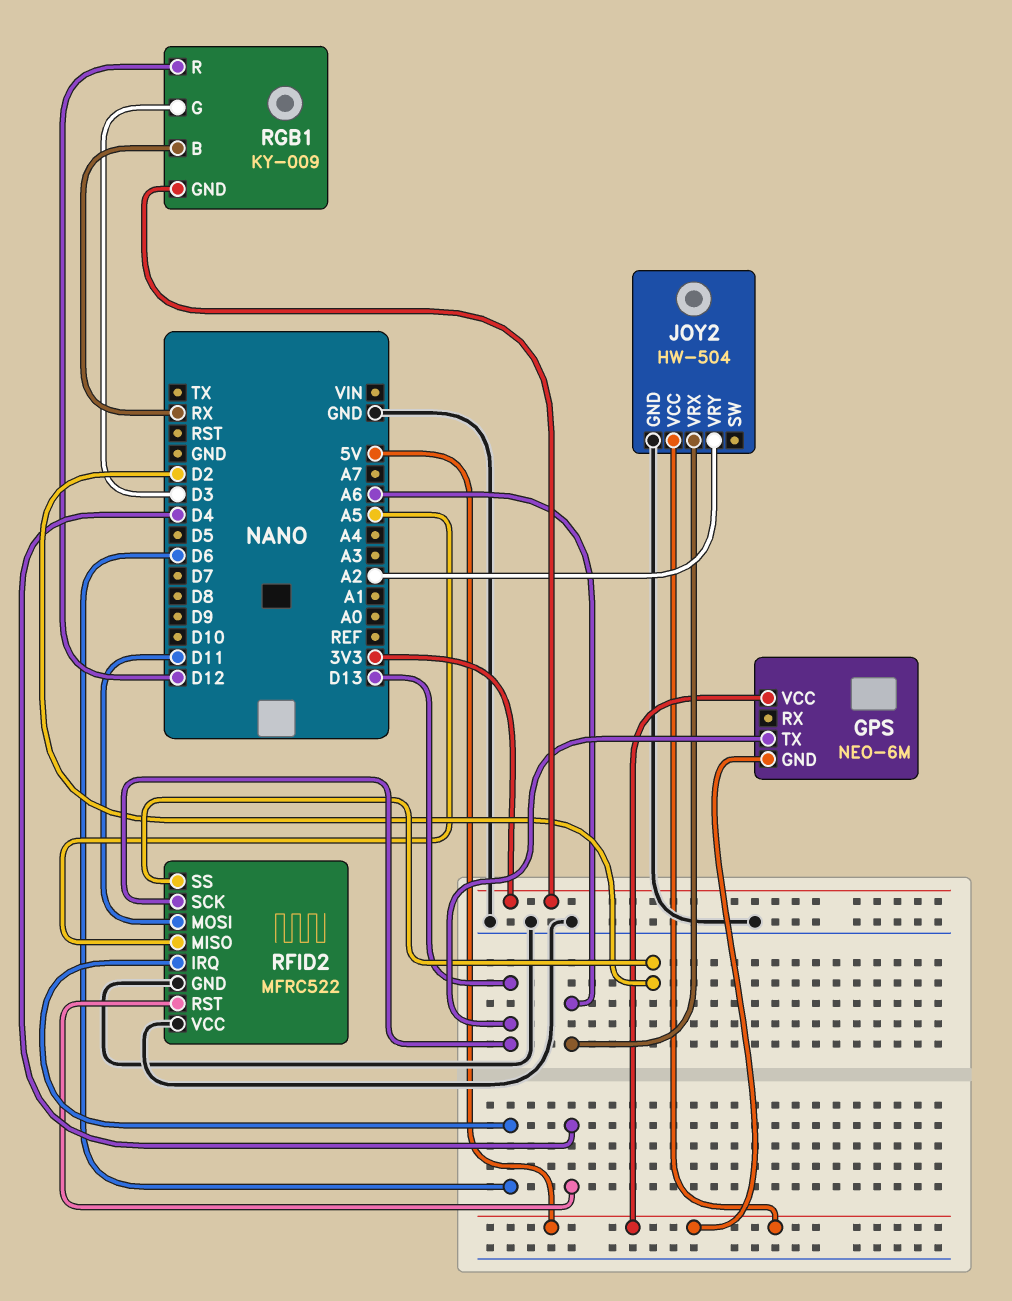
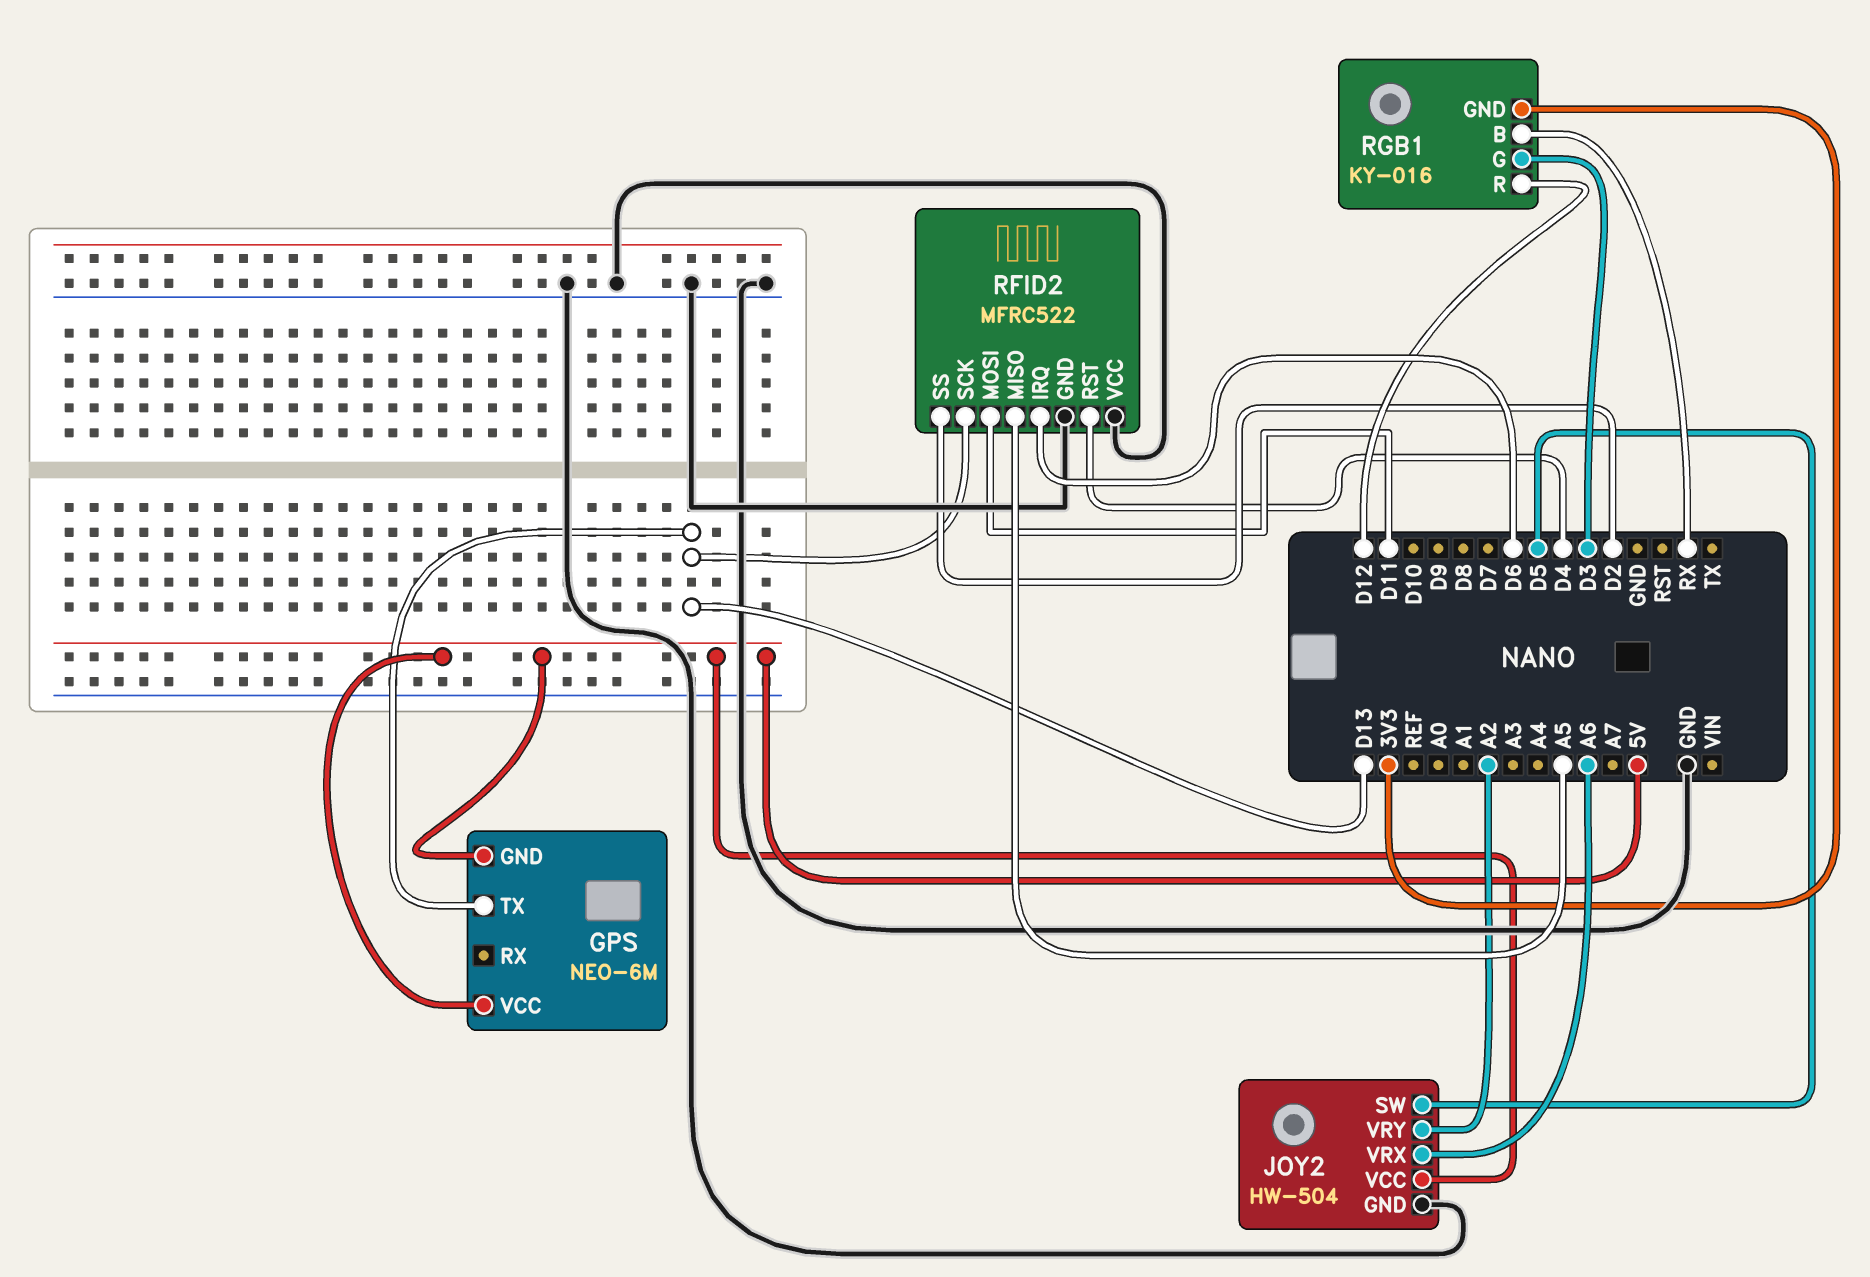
JOY2 pin SW: none -> D5
RGB1: KY-009 -> KY-016

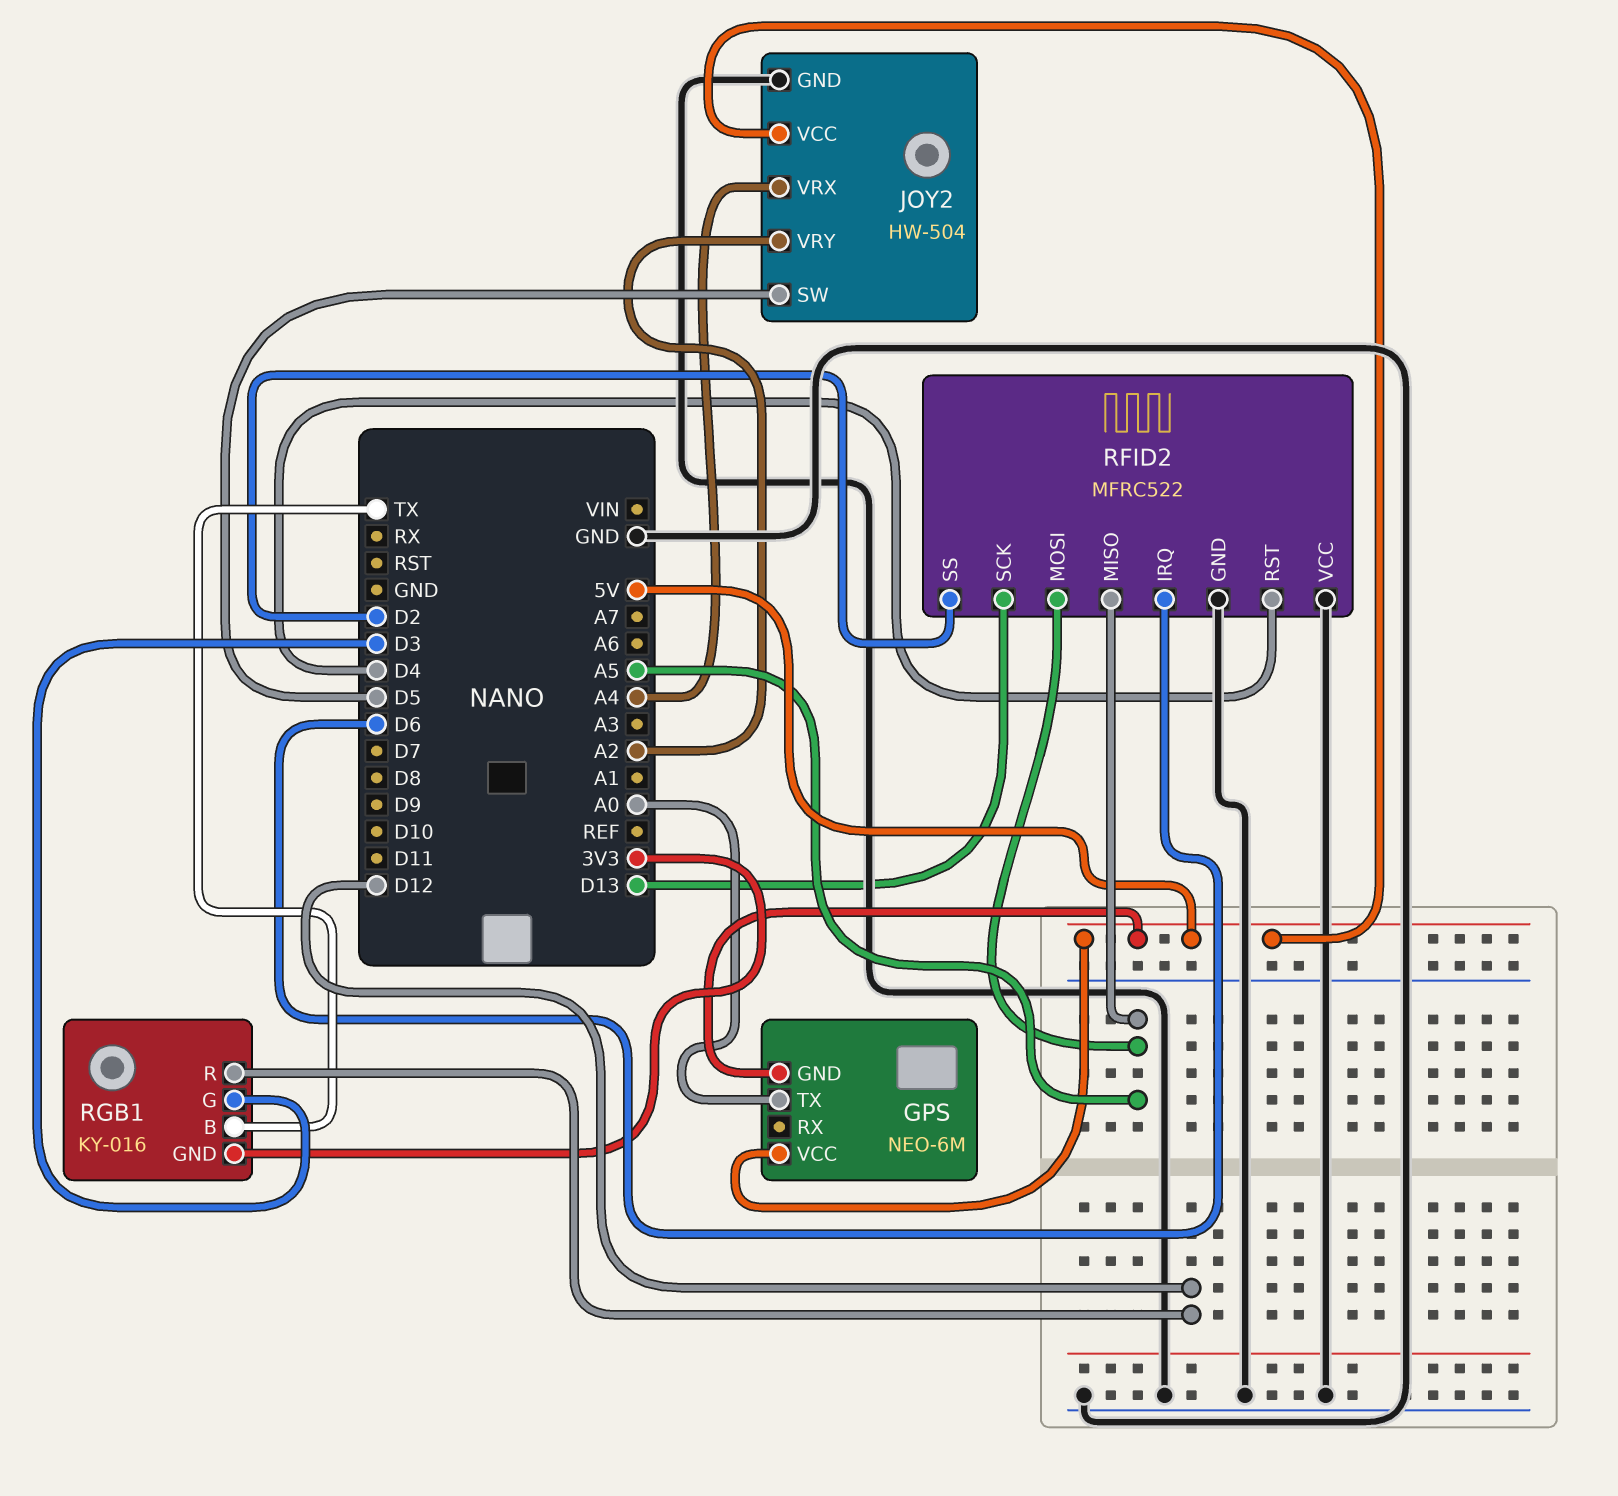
GPS pin TX: D13 -> A0
JOY2 pin VRX: A6 -> A4
RFID2 pin MOSI: D11 -> A5
RGB1 pin B: RX -> TX

